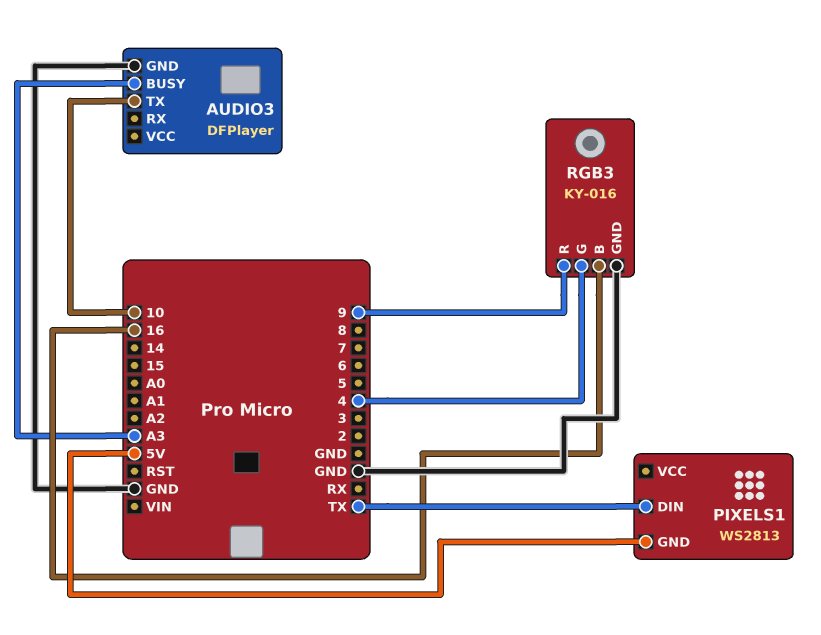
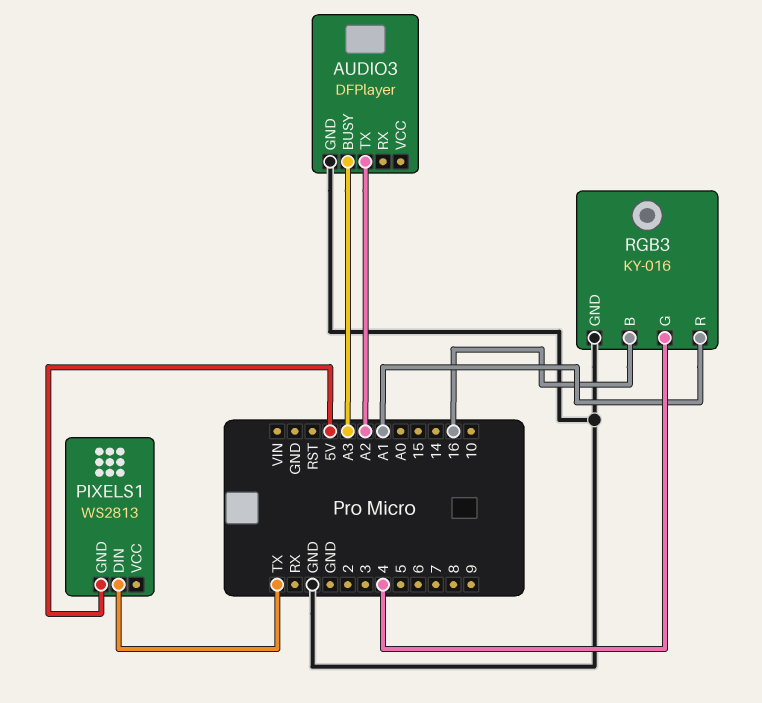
AUDIO3 pin TX: 10 -> A2
RGB3 pin R: 9 -> A1

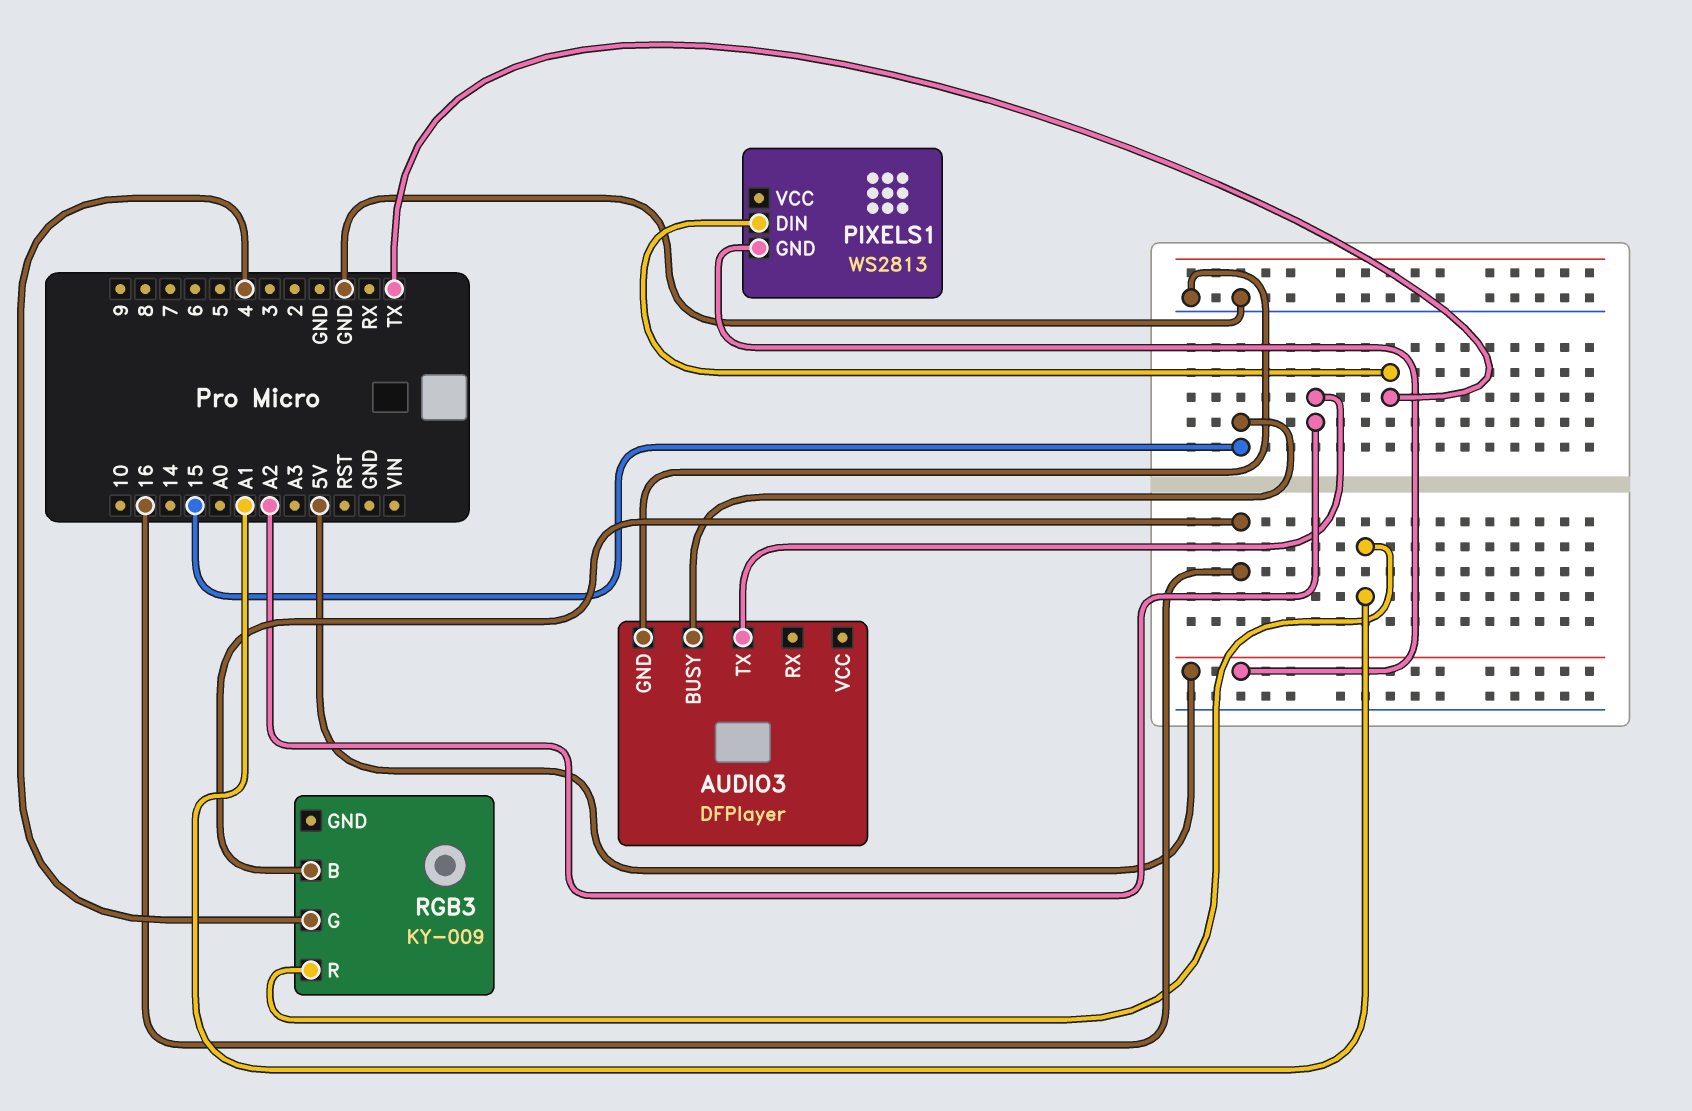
AUDIO3 pin BUSY: A3 -> 15
RGB3: KY-016 -> KY-009
RGB3 pin GND: GND -> none

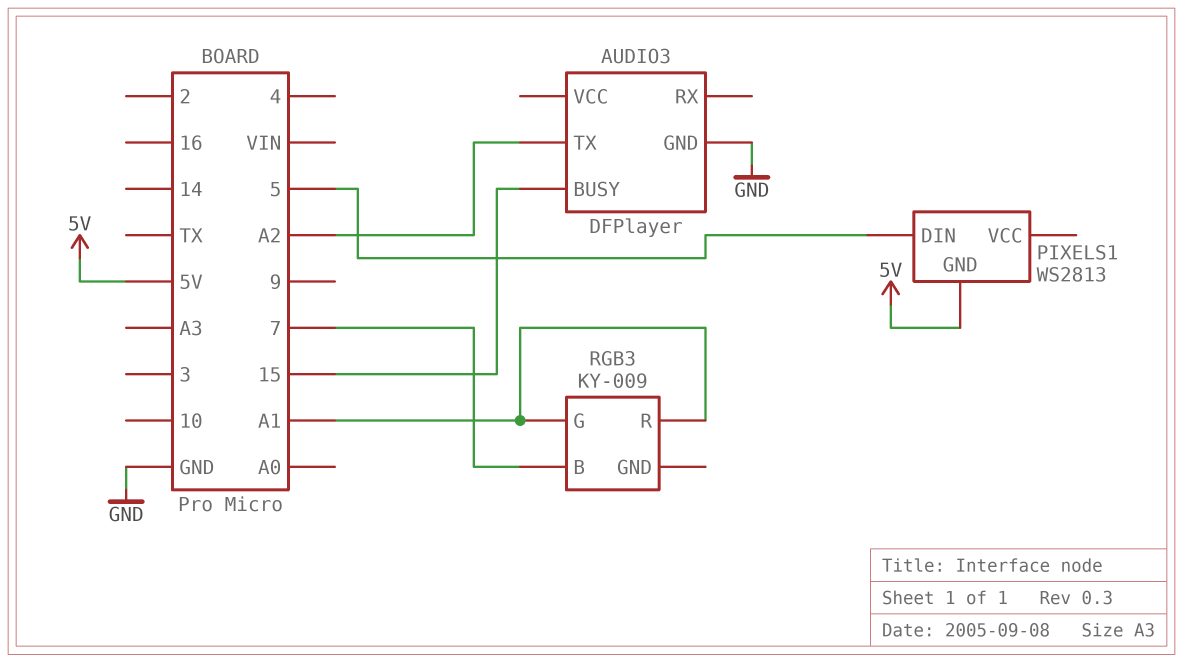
PIXELS1 pin DIN: TX -> 5
RGB3 pin B: 16 -> 7
RGB3 pin G: 4 -> A1

